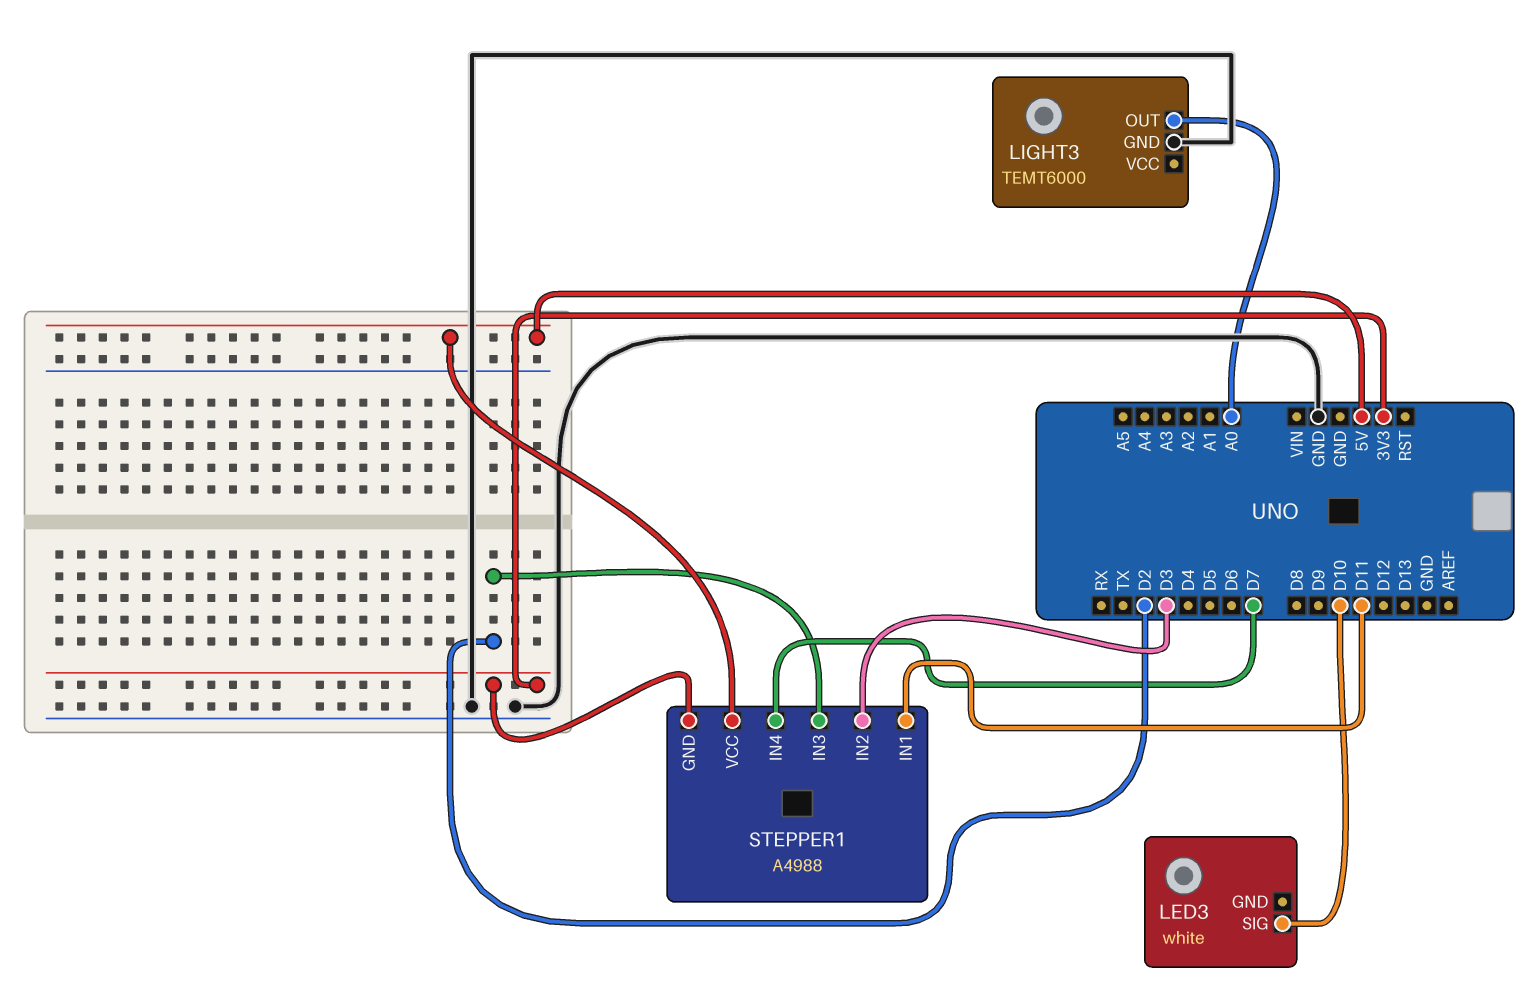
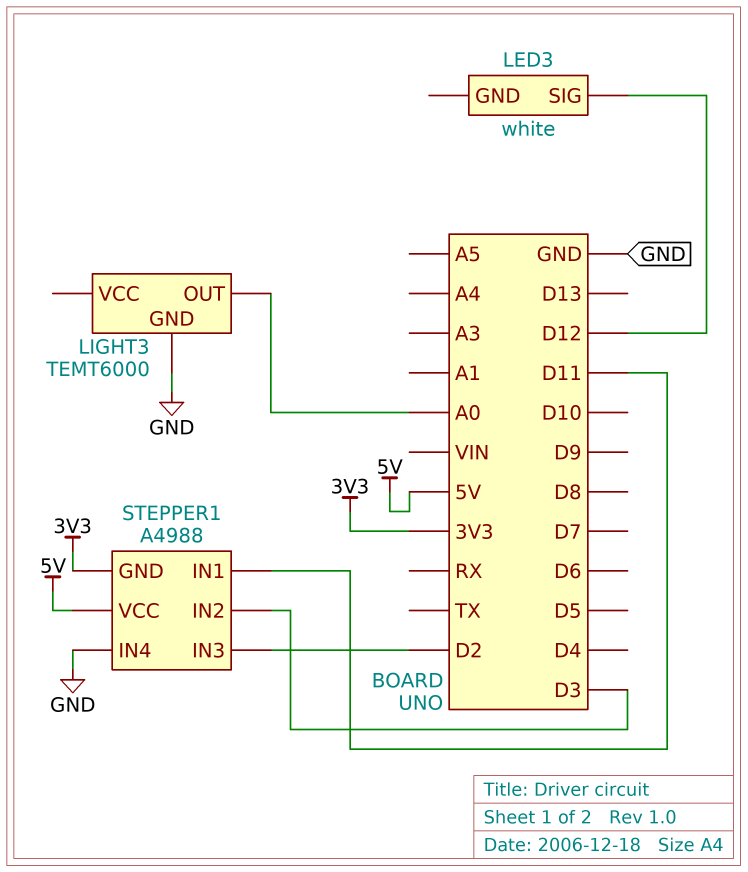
LED3 pin SIG: D10 -> D12
STEPPER1 pin IN4: D7 -> GND

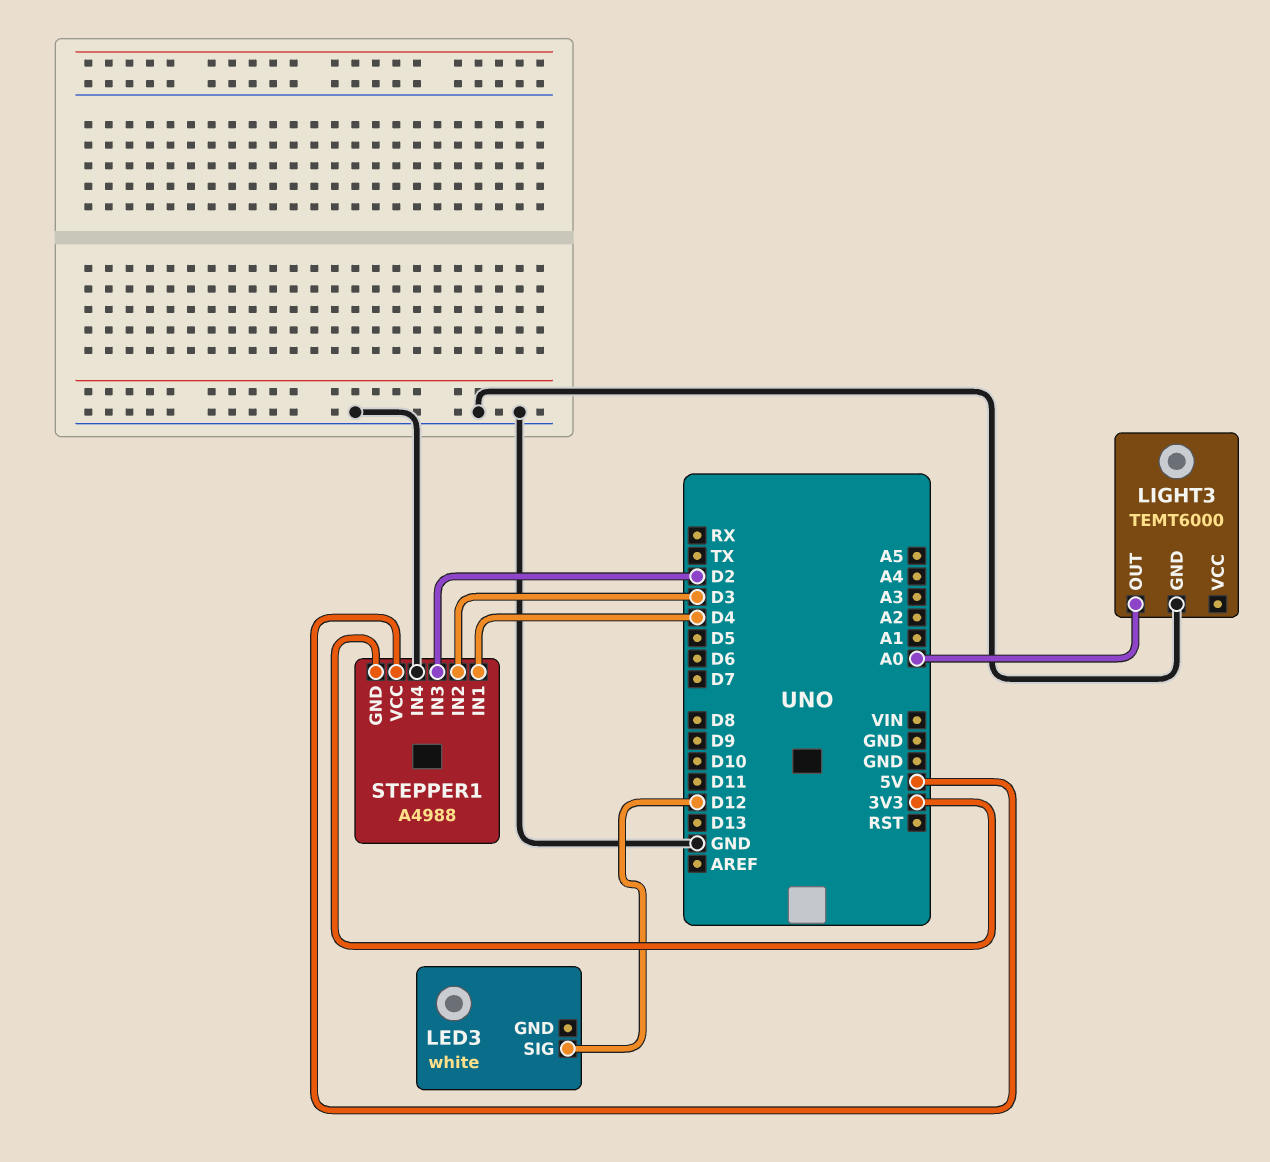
STEPPER1 pin IN1: D11 -> D4

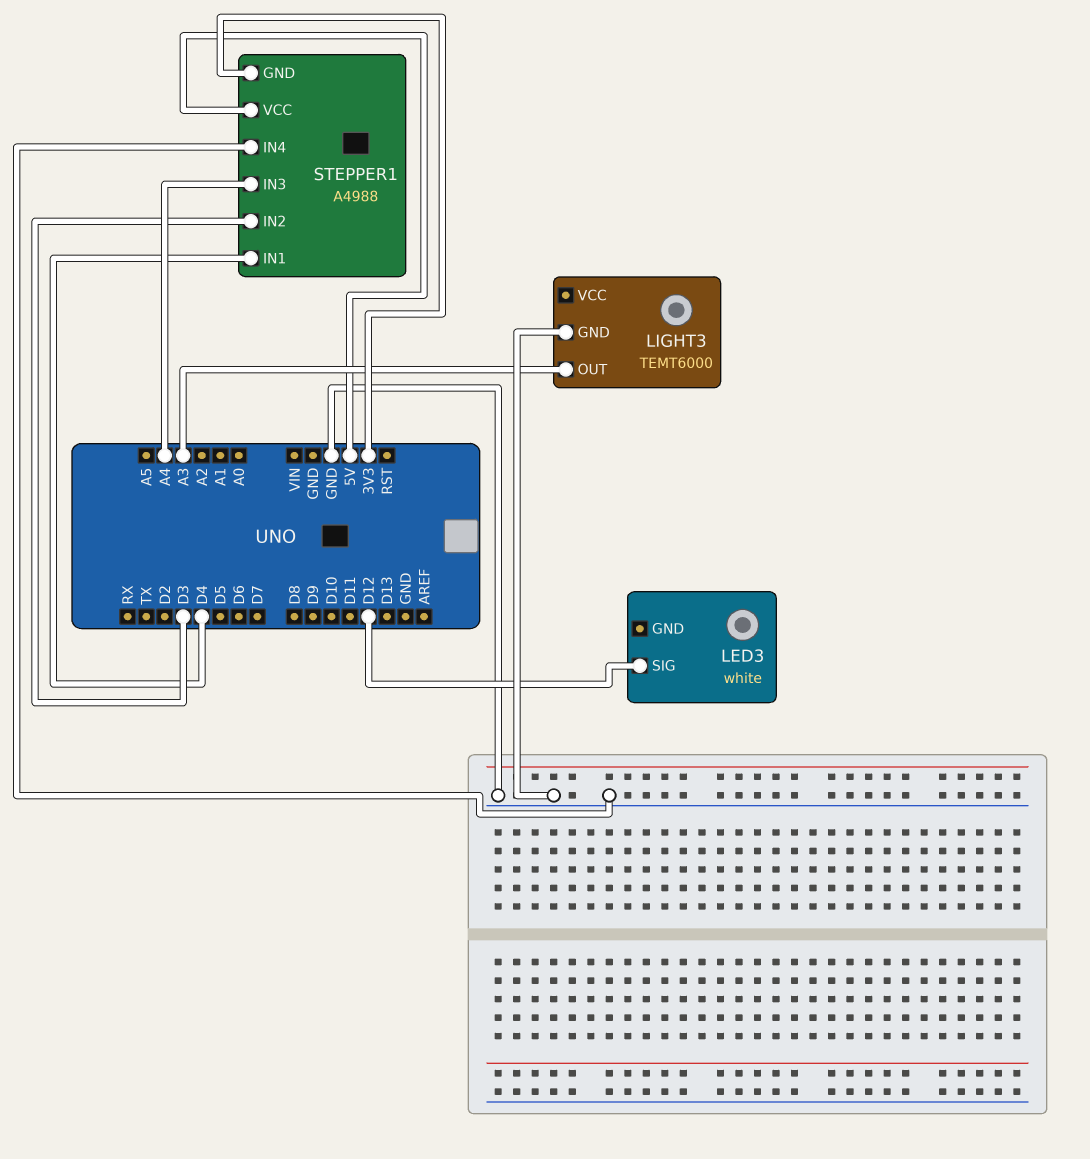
LIGHT3 pin OUT: A0 -> A3
STEPPER1 pin IN3: D2 -> A4

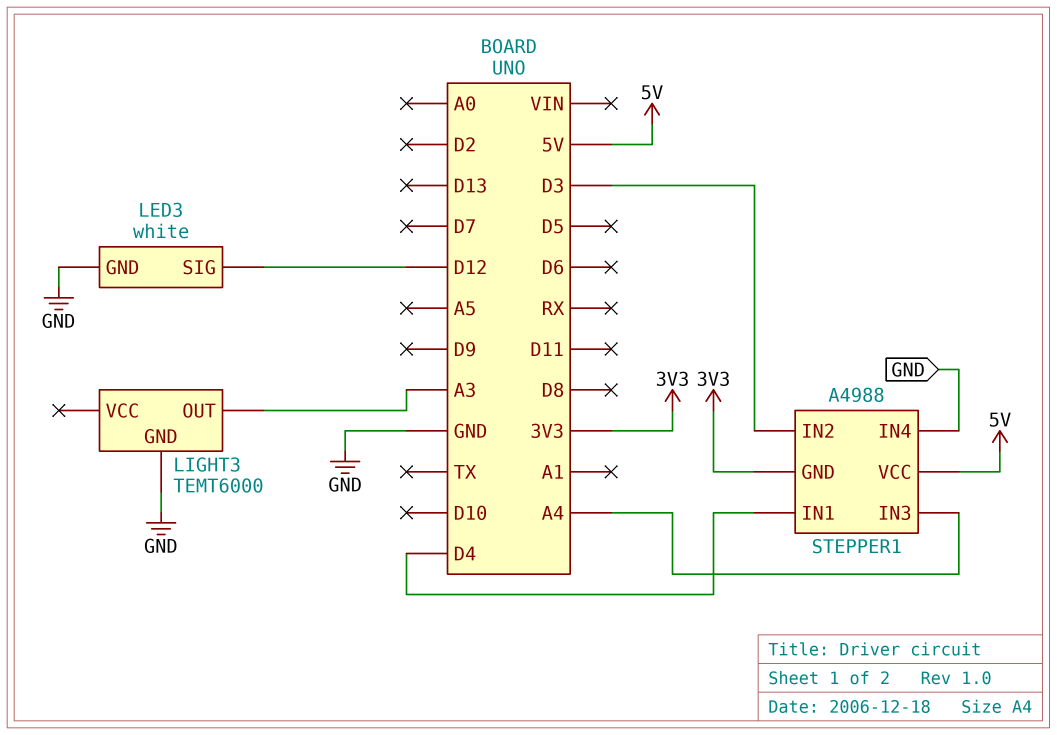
LED3 pin GND: none -> GND

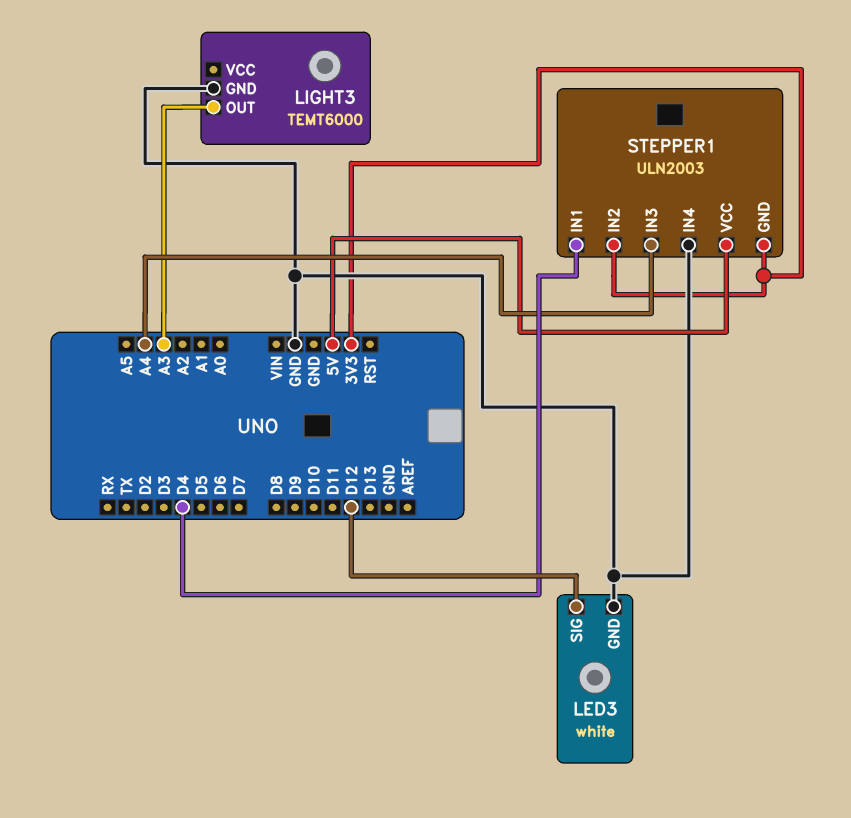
STEPPER1: A4988 -> ULN2003
STEPPER1 pin IN2: D3 -> 3V3

